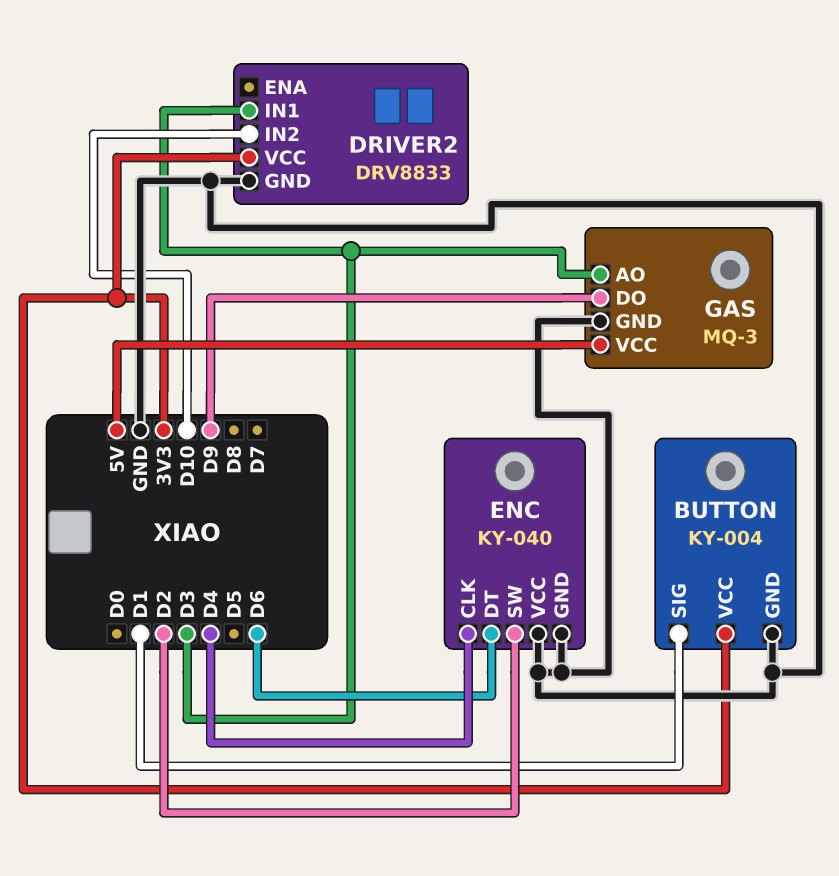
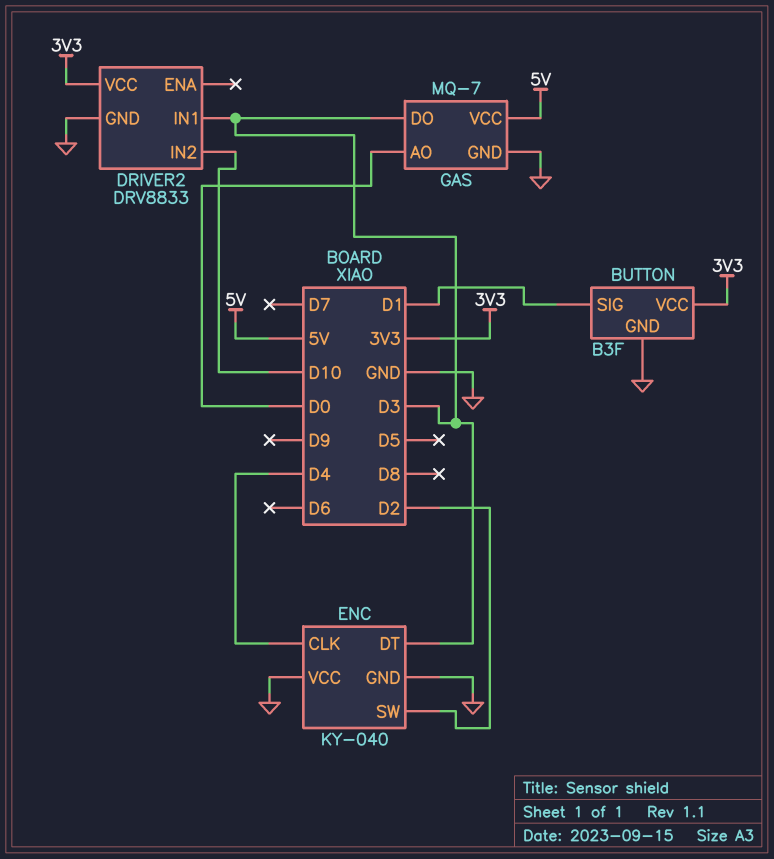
BUTTON: KY-004 -> B3F
ENC pin DT: D6 -> D3
GAS: MQ-3 -> MQ-7
GAS pin AO: D3 -> D0
GAS pin DO: D9 -> D3

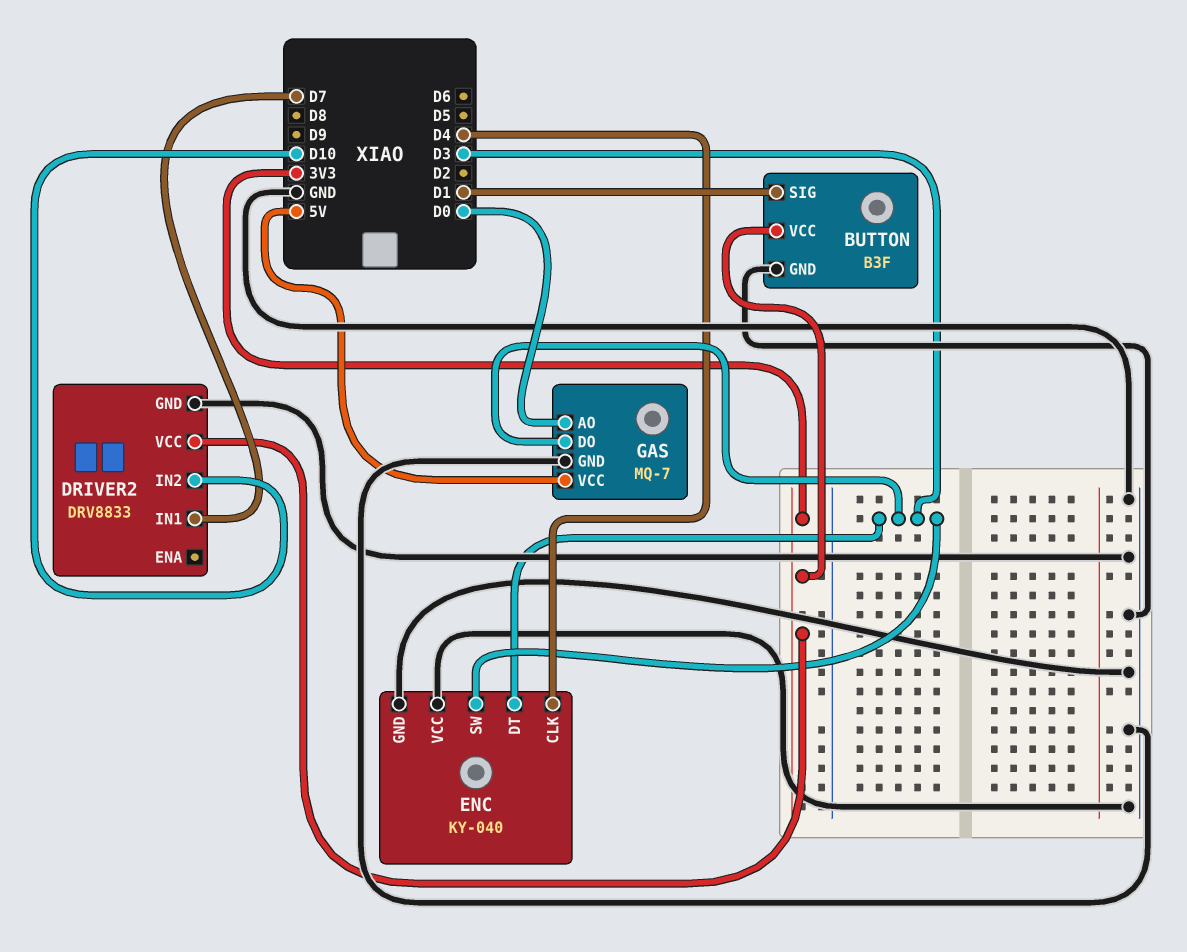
DRIVER2 pin IN1: D3 -> D7
ENC pin SW: D2 -> D3

